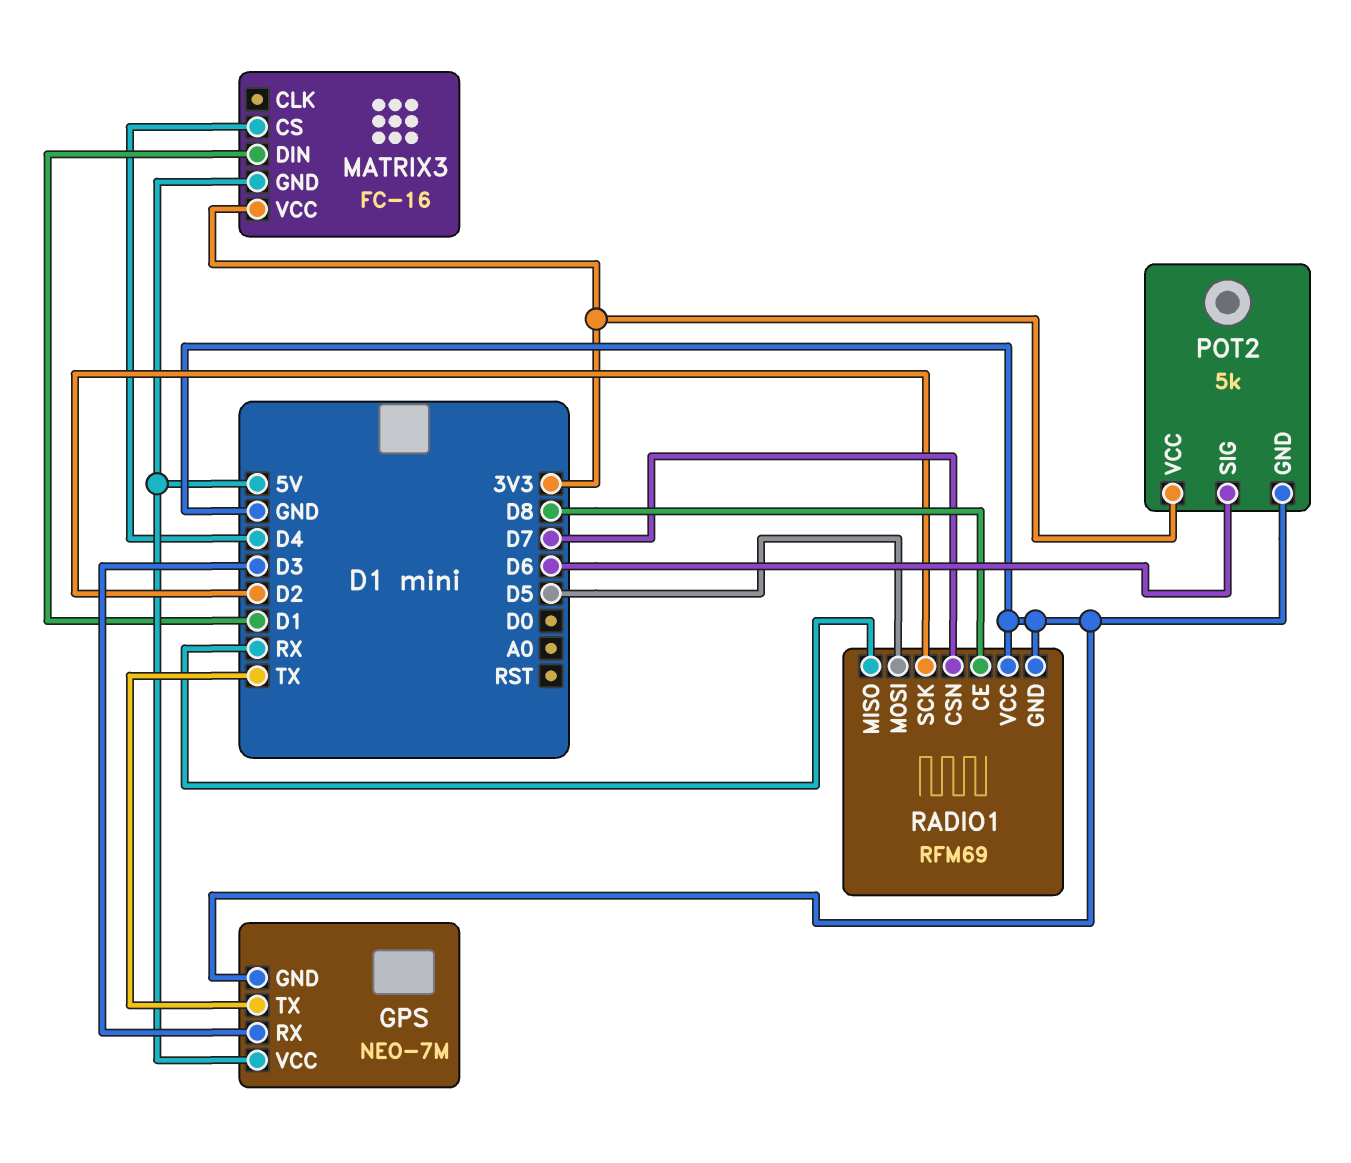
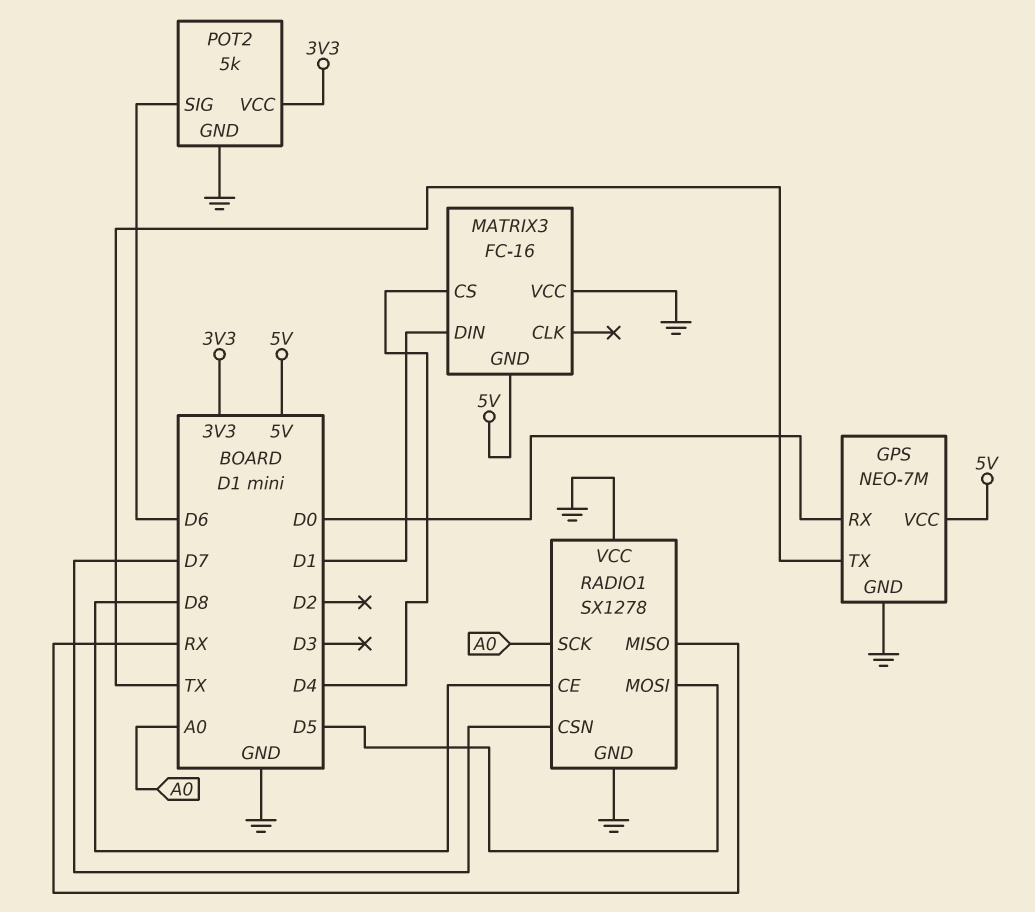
GPS pin RX: D3 -> D0
MATRIX3 pin VCC: 3V3 -> GND
RADIO1: RFM69 -> SX1278
RADIO1 pin SCK: D2 -> A0

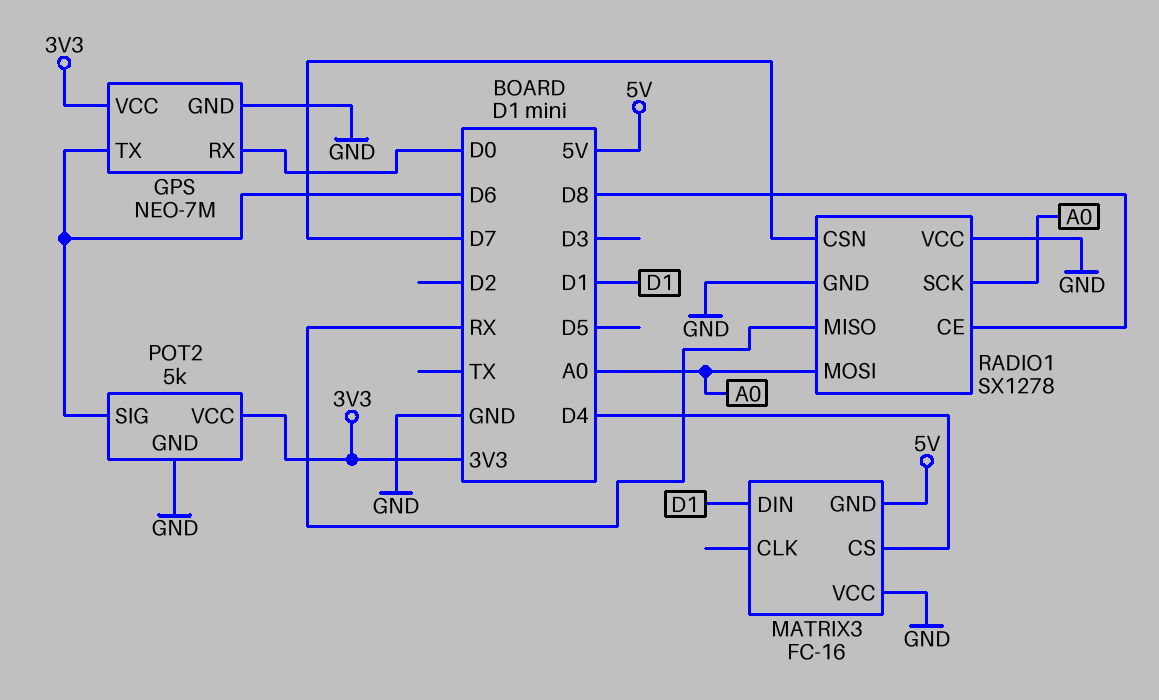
GPS pin TX: TX -> D6
GPS pin VCC: 5V -> 3V3
RADIO1 pin MOSI: D5 -> A0

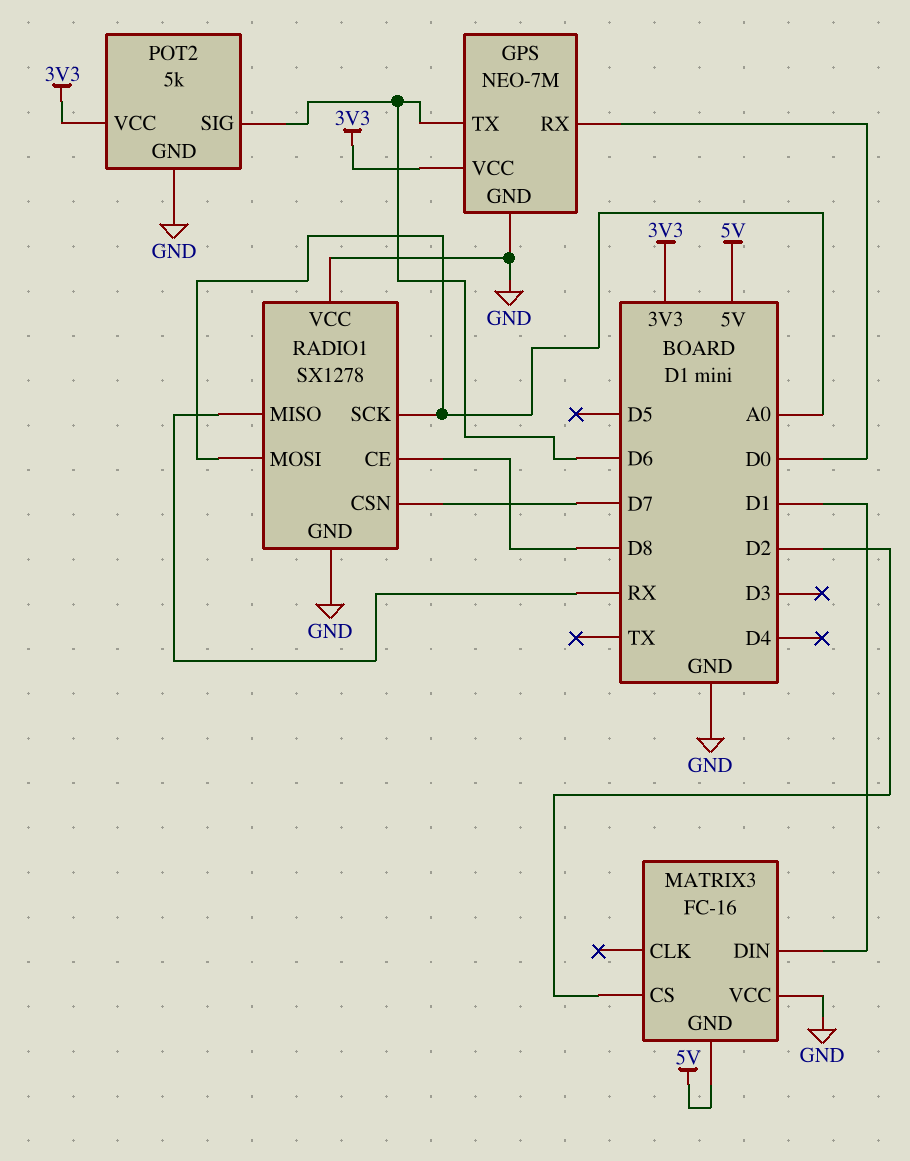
MATRIX3 pin CS: D4 -> D2

